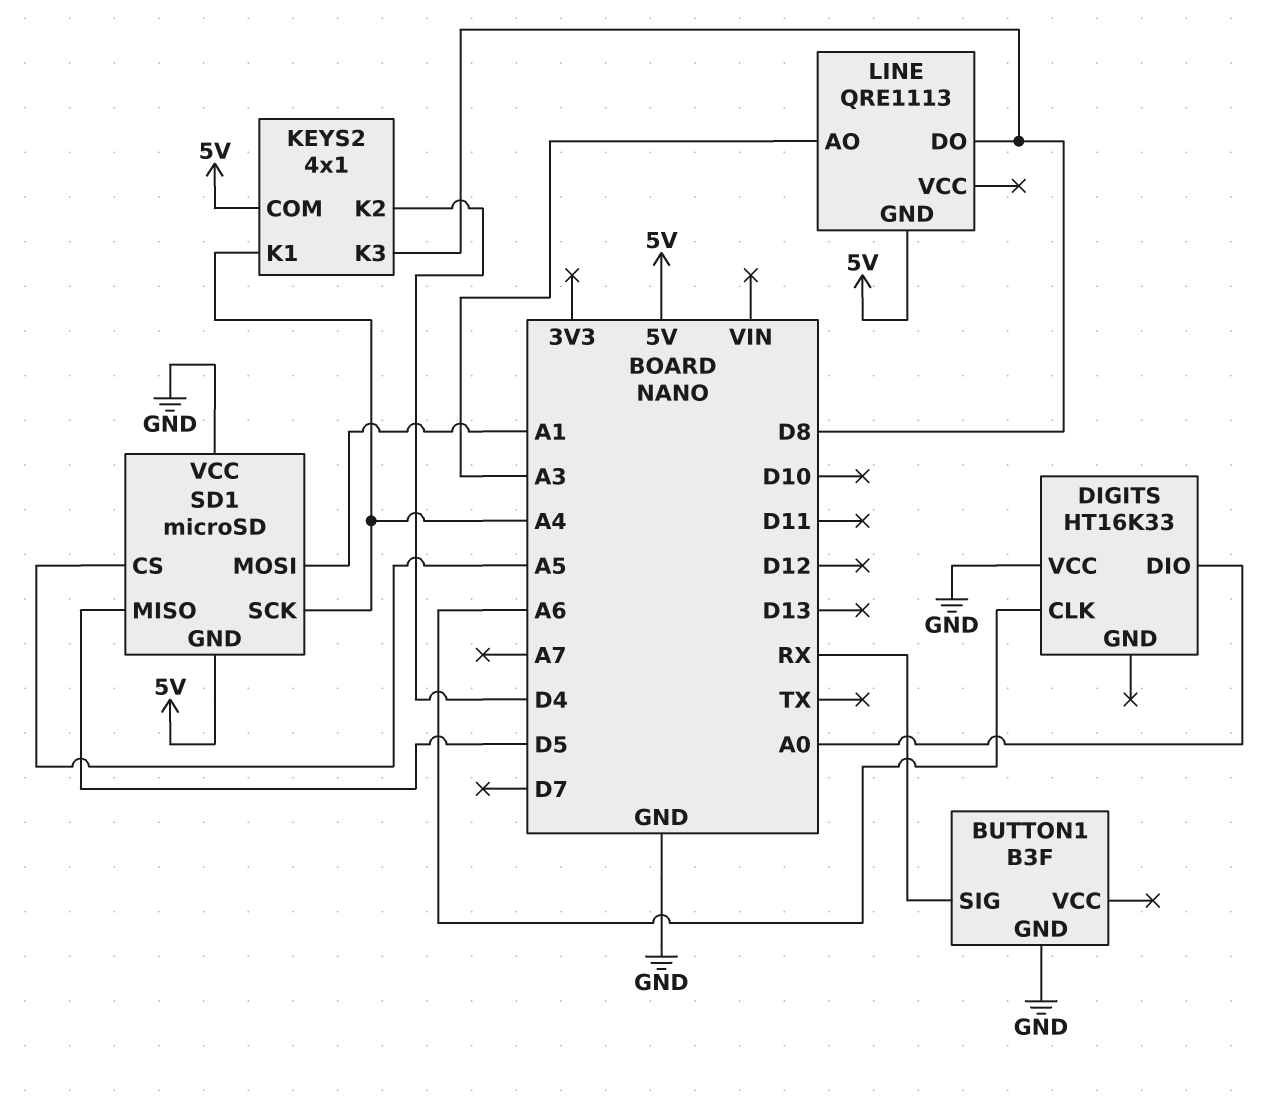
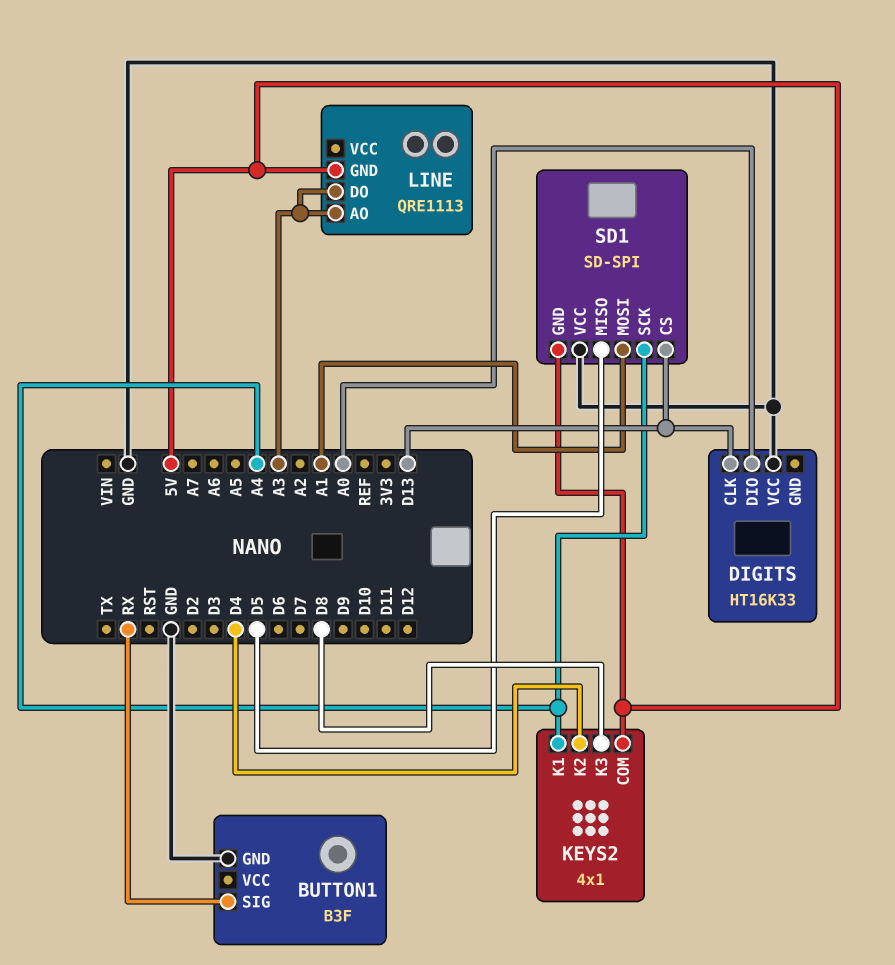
DIGITS pin CLK: A6 -> D13
LINE pin DO: D8 -> A3
SD1: microSD -> SD-SPI
SD1 pin CS: A5 -> D13

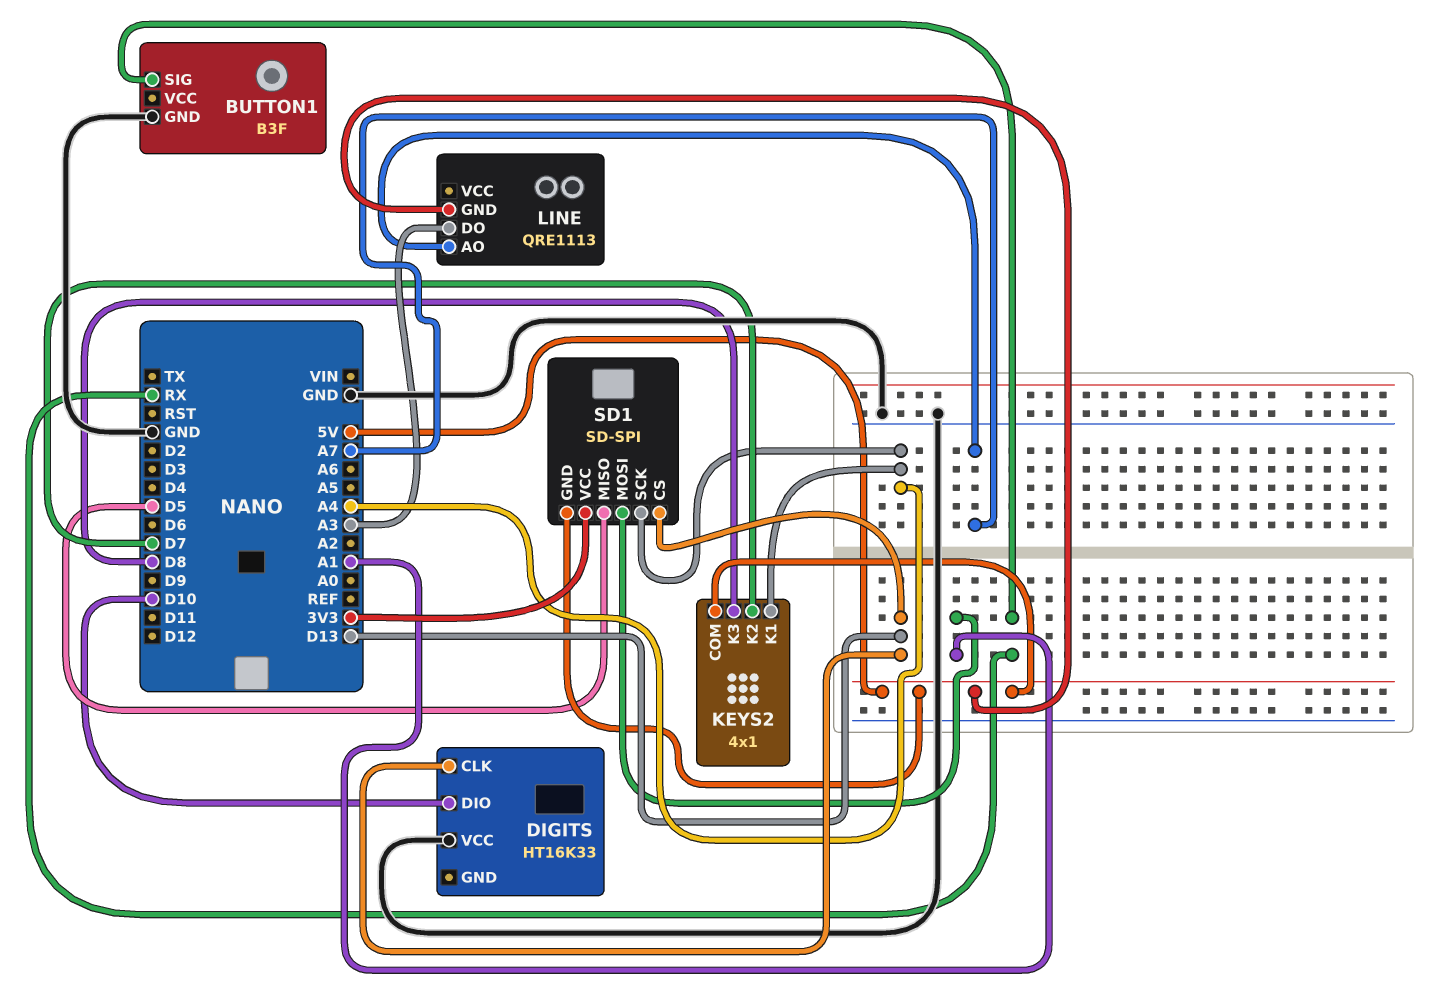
DIGITS pin DIO: A0 -> D10
KEYS2 pin K2: D4 -> D7
LINE pin AO: A3 -> A7
SD1 pin VCC: GND -> 3V3

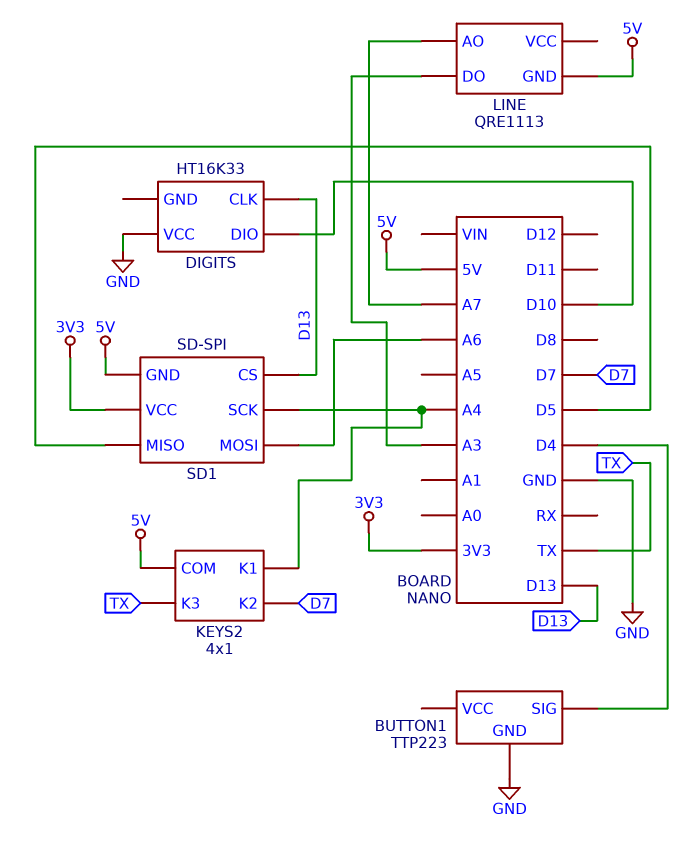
BUTTON1: B3F -> TTP223
BUTTON1 pin SIG: RX -> D4
KEYS2 pin K3: D8 -> TX
SD1 pin MOSI: A1 -> A6

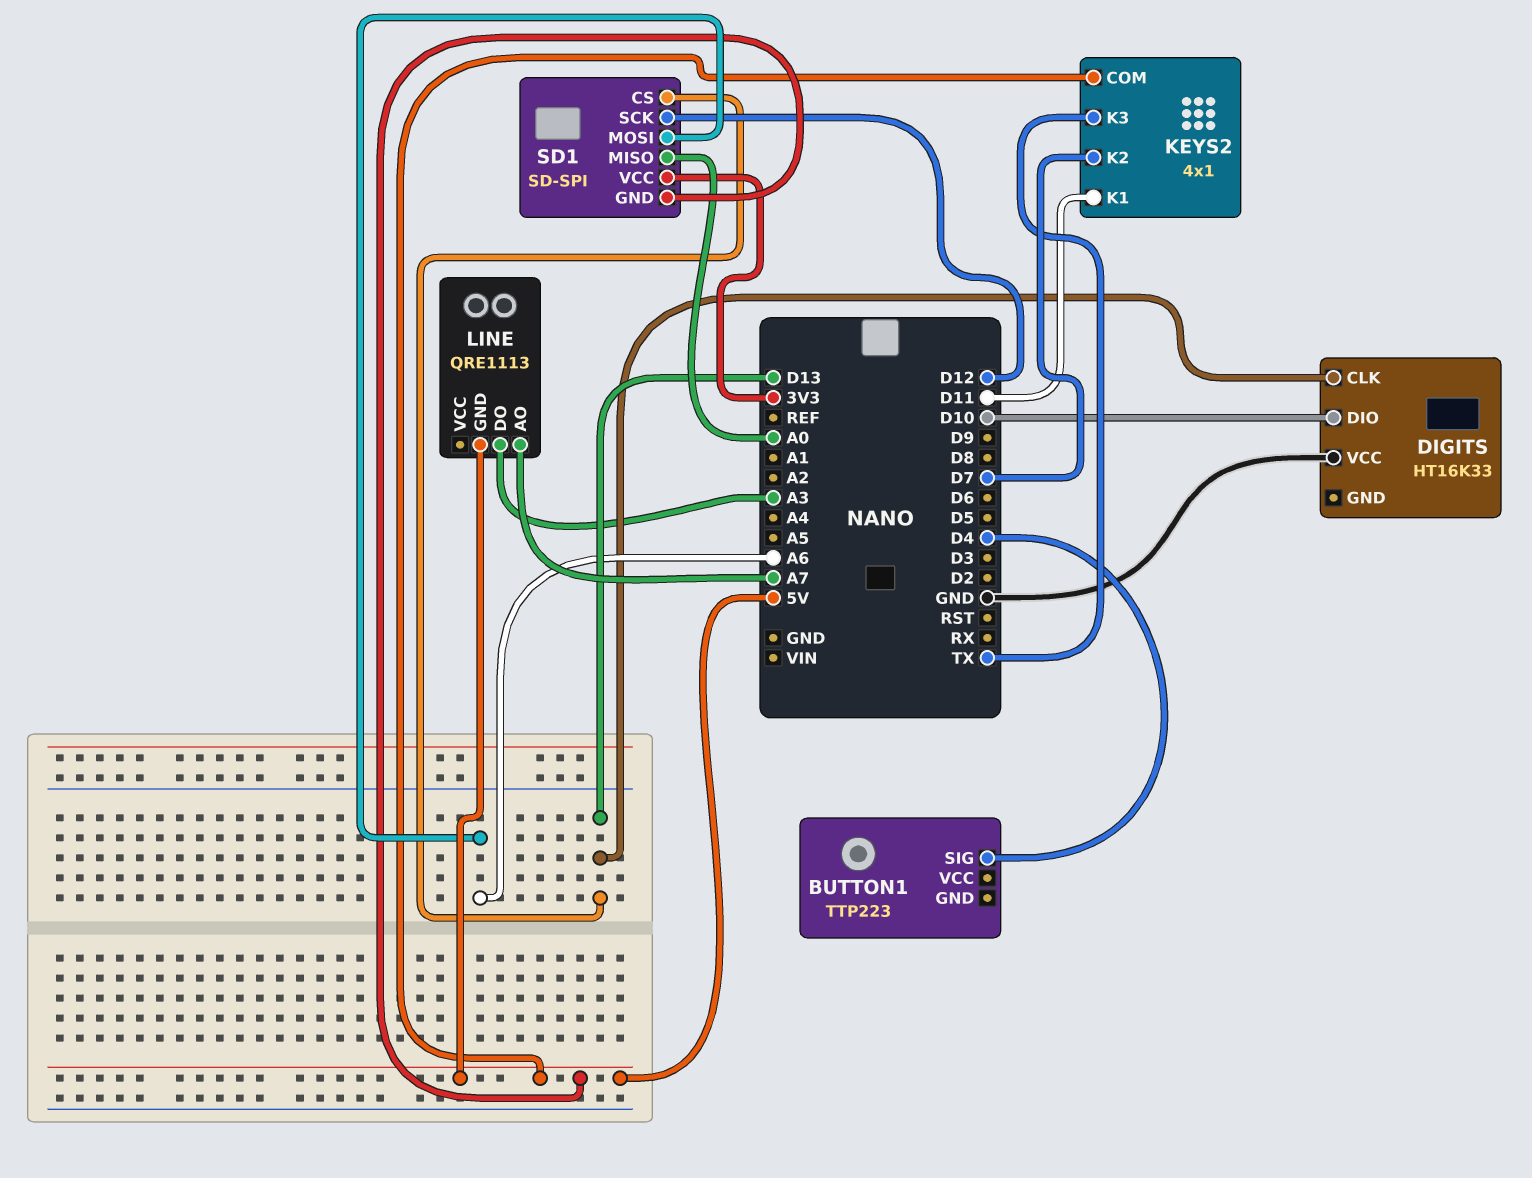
BUTTON1 pin GND: GND -> none
KEYS2 pin K1: A4 -> D11
SD1 pin MISO: D5 -> A0
SD1 pin SCK: A4 -> D12

